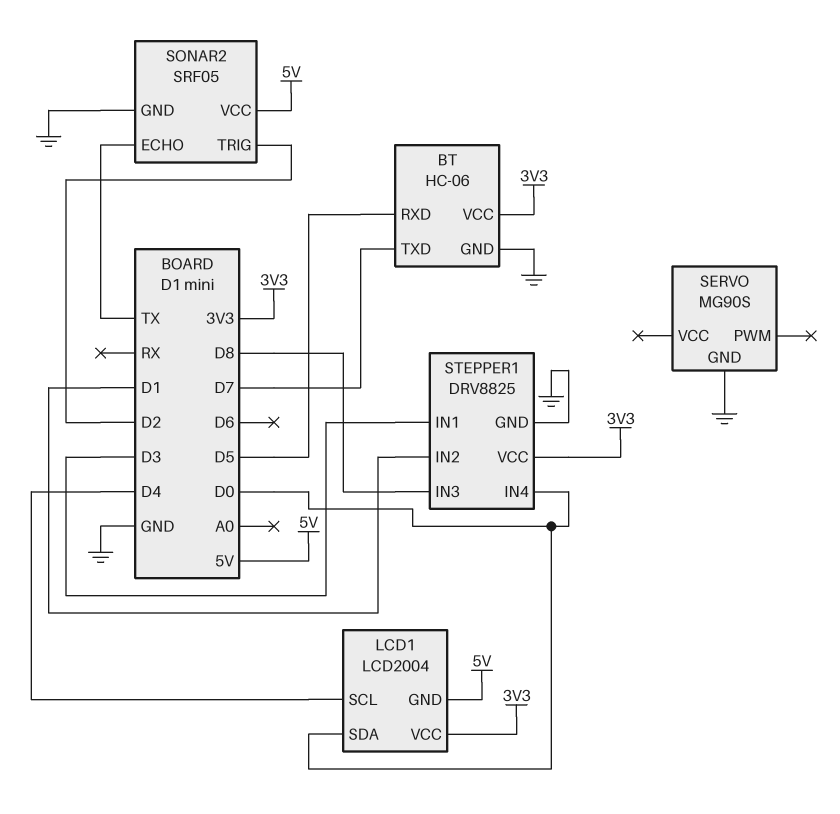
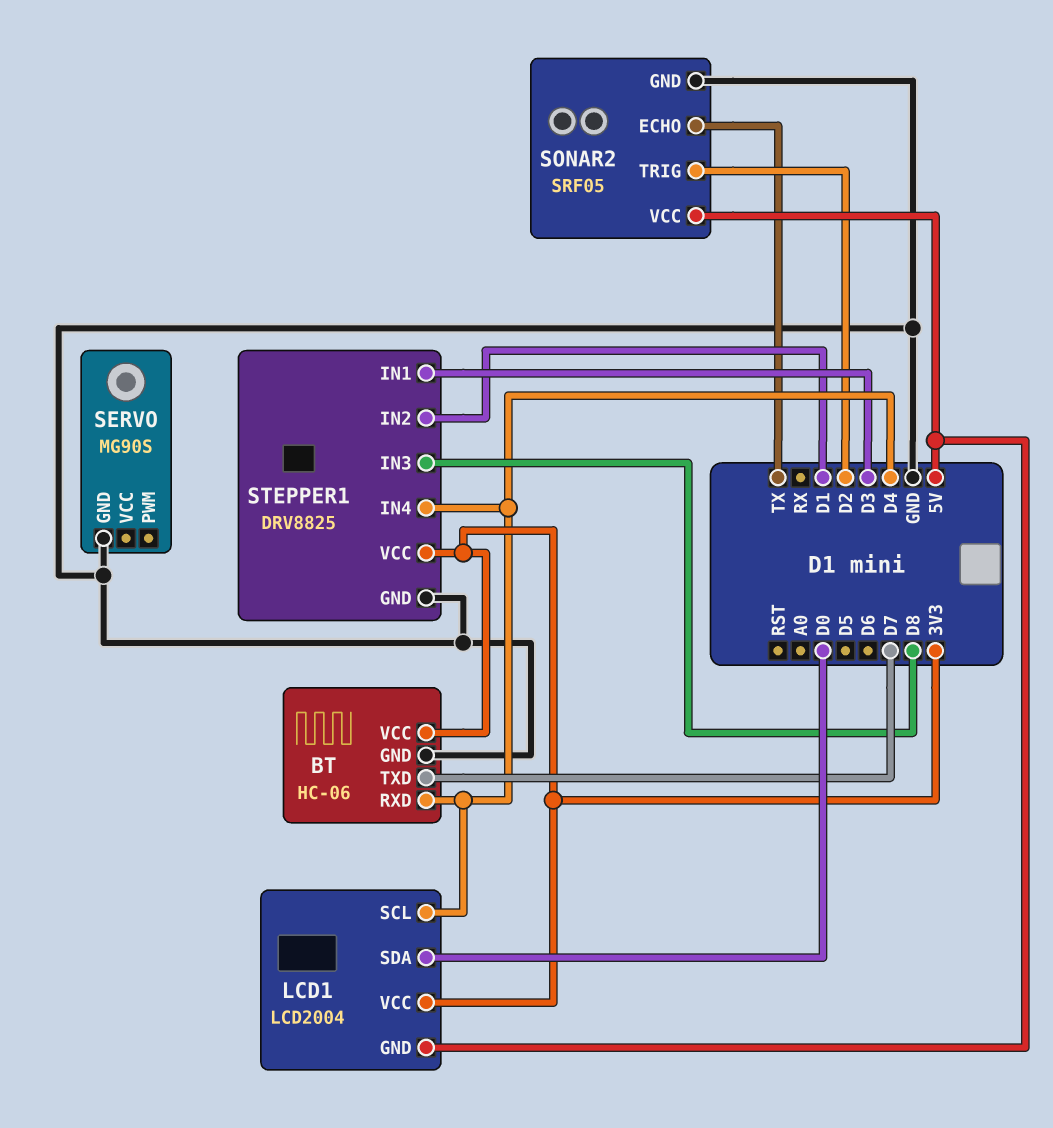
BT pin RXD: D5 -> D4
STEPPER1 pin IN4: D0 -> D4

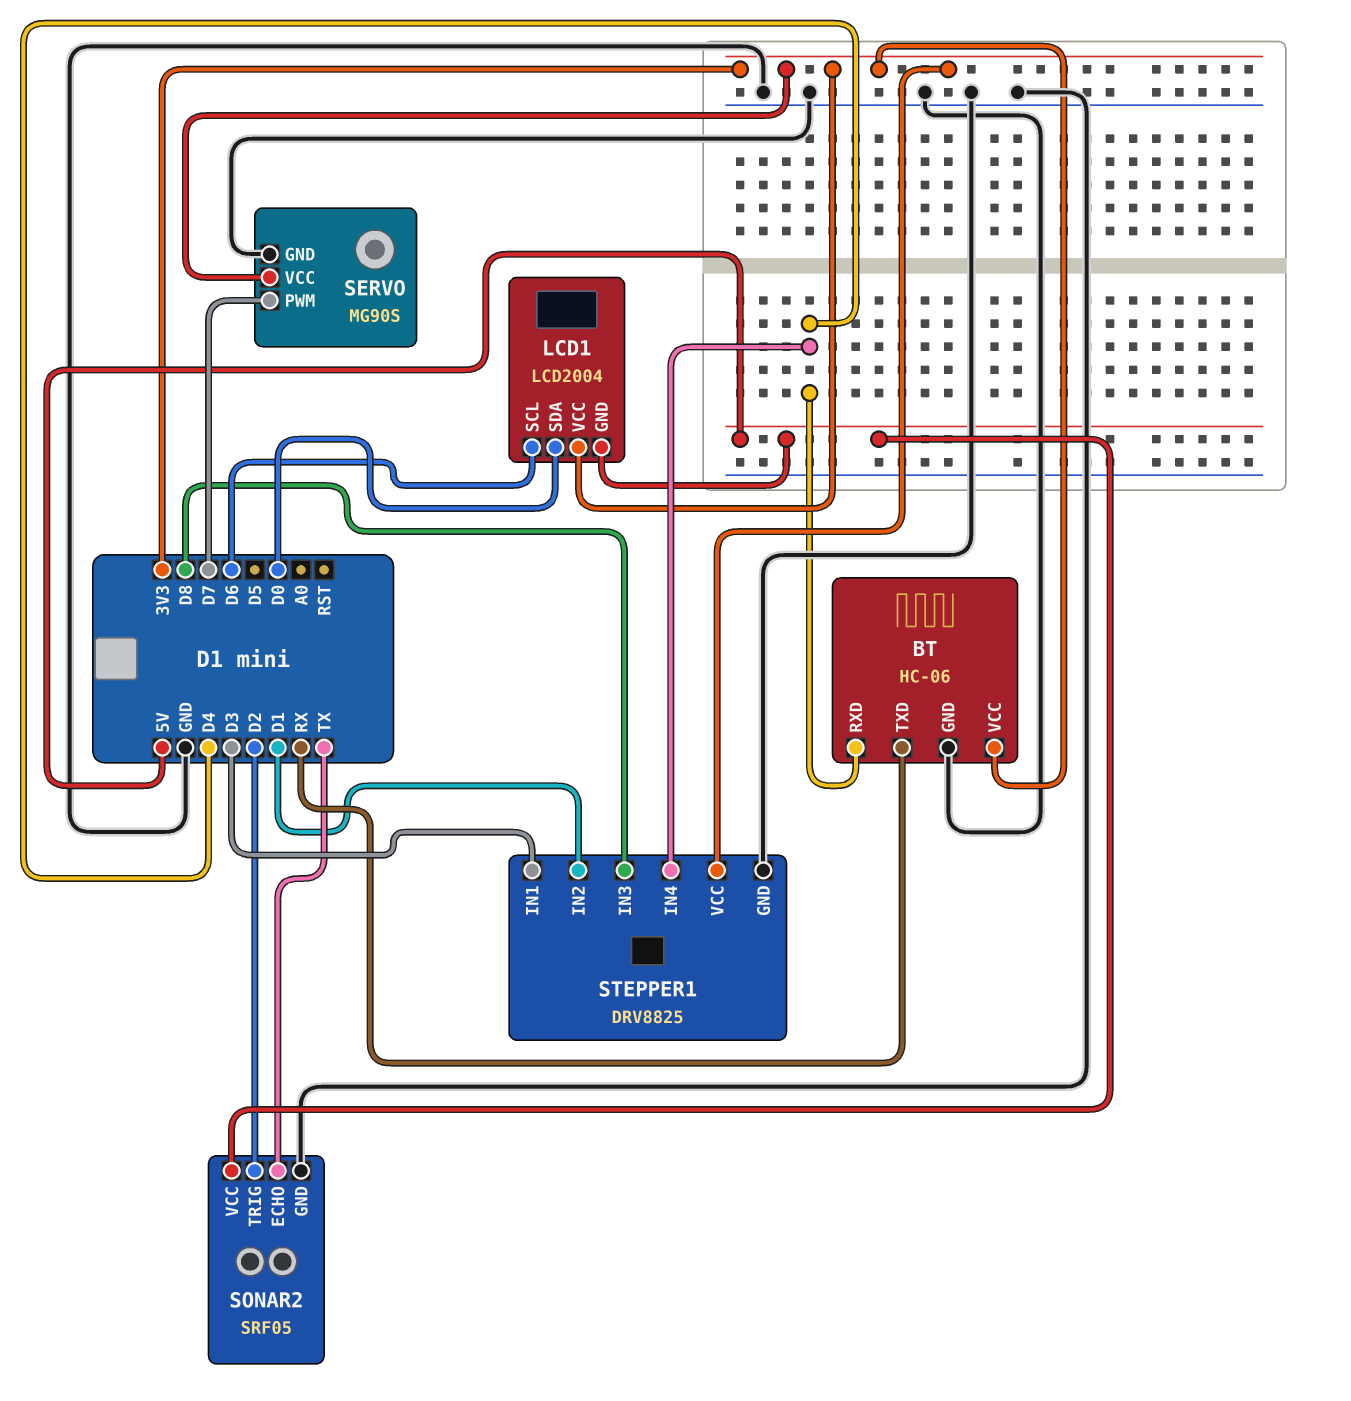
BT pin TXD: D7 -> RX
LCD1 pin SCL: D4 -> D6
SERVO pin PWM: none -> D7
SERVO pin VCC: none -> 3V3

